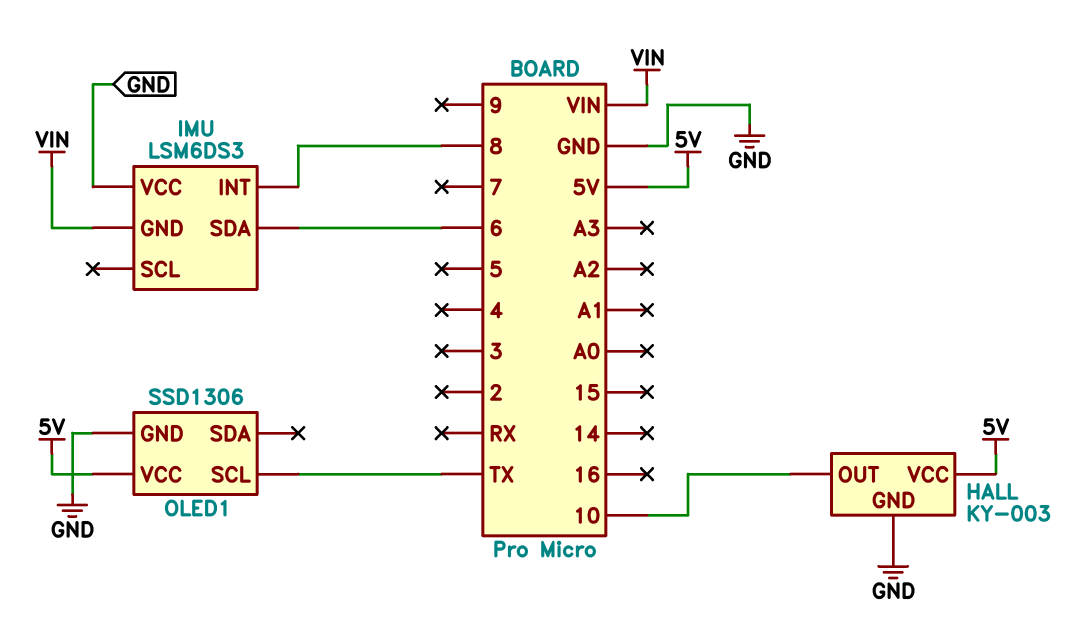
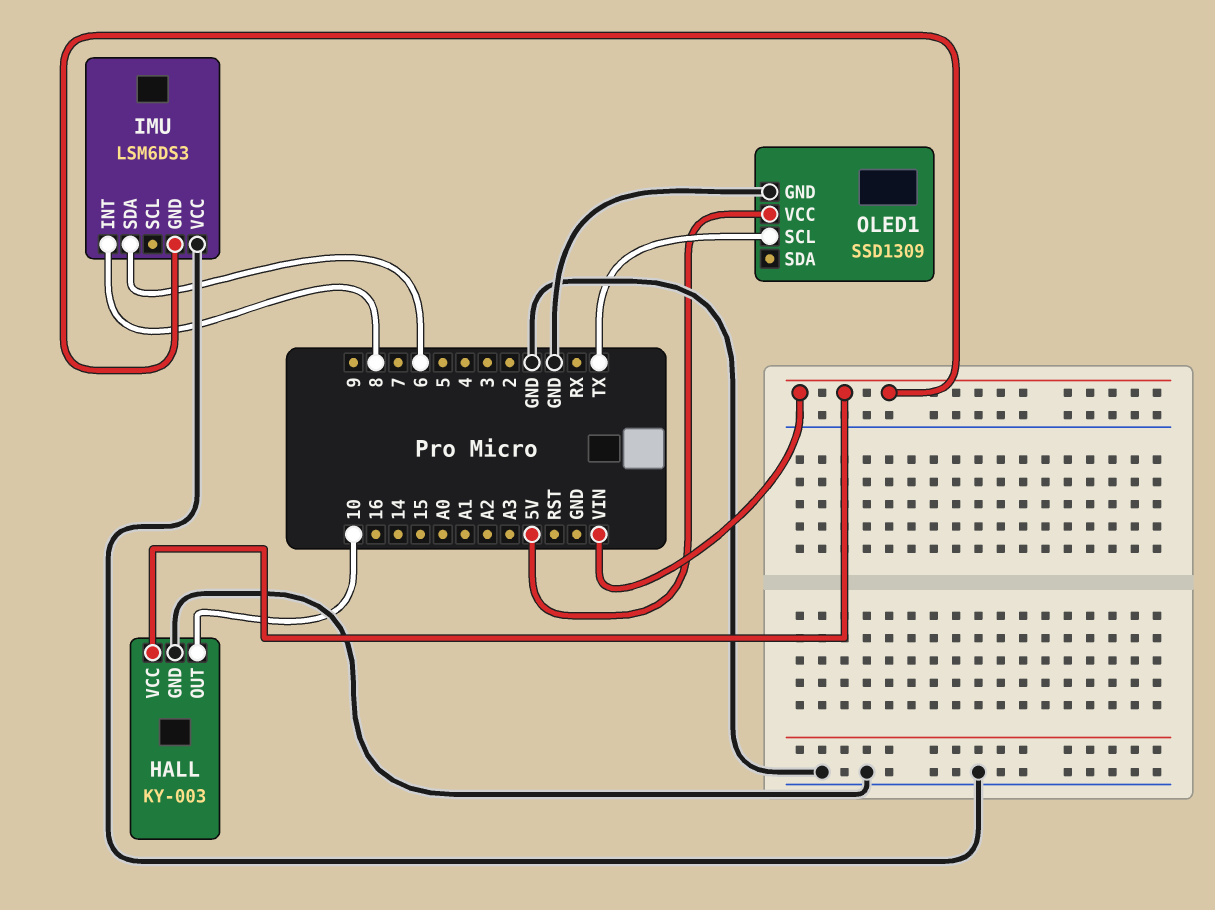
HALL pin VCC: 5V -> VIN
OLED1: SSD1306 -> SSD1309

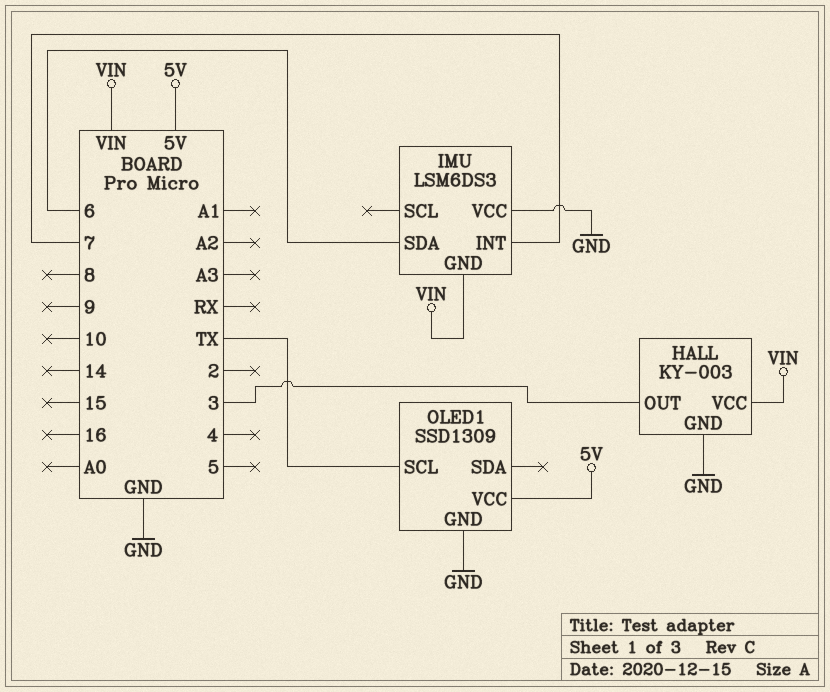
HALL pin OUT: 10 -> 3
IMU pin INT: 8 -> 7

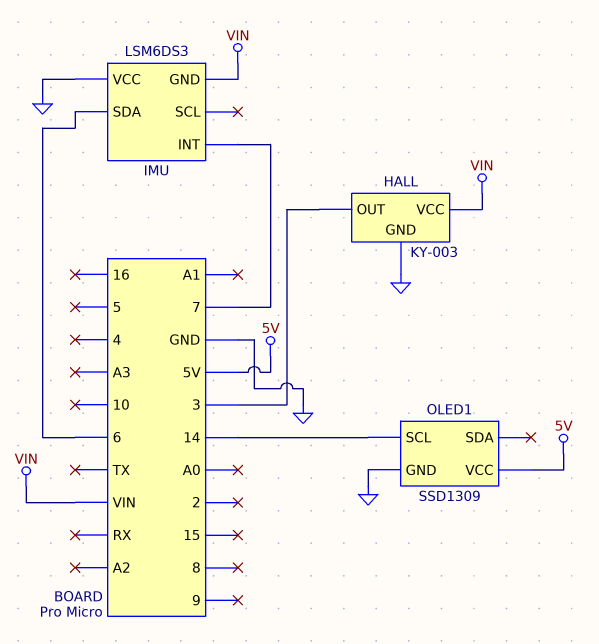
OLED1 pin SCL: TX -> 14

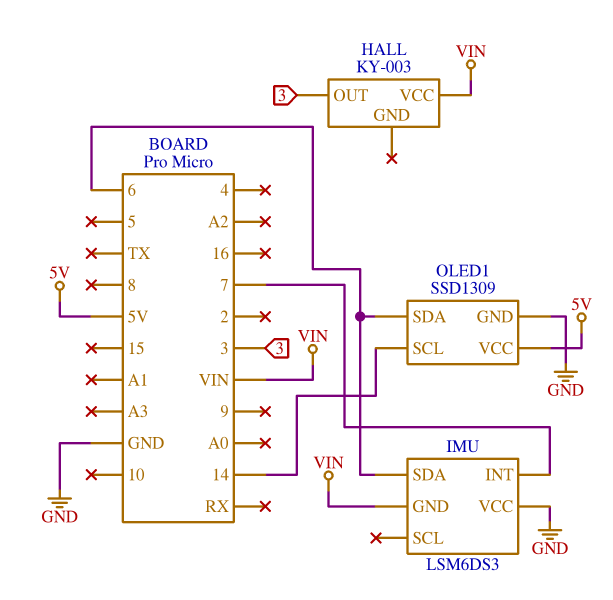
HALL pin GND: GND -> none
OLED1 pin SDA: none -> 6

